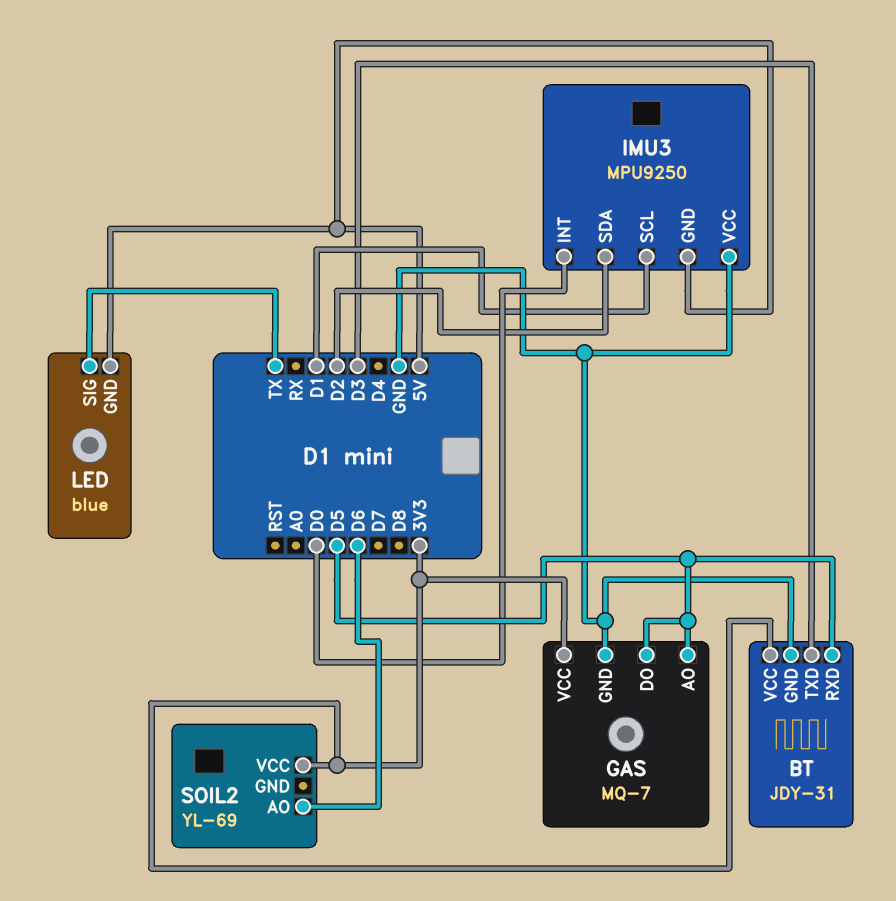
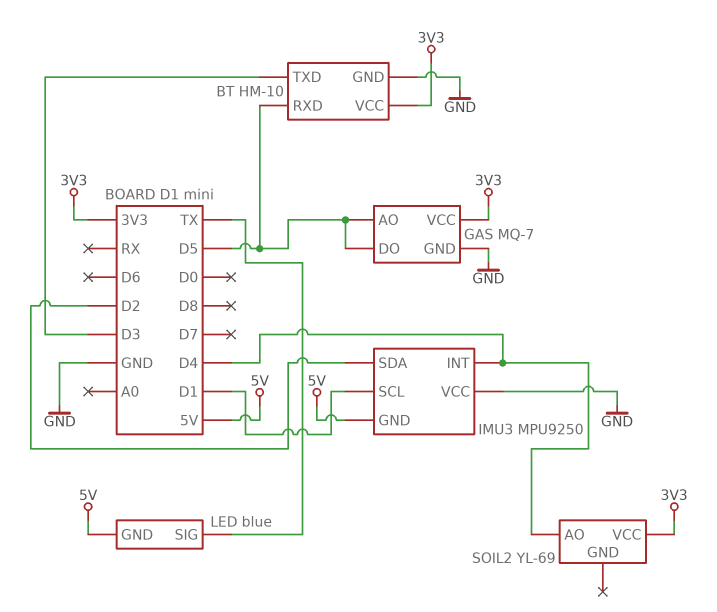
BT: JDY-31 -> HM-10
IMU3 pin INT: D0 -> D4
SOIL2 pin AO: D6 -> D4

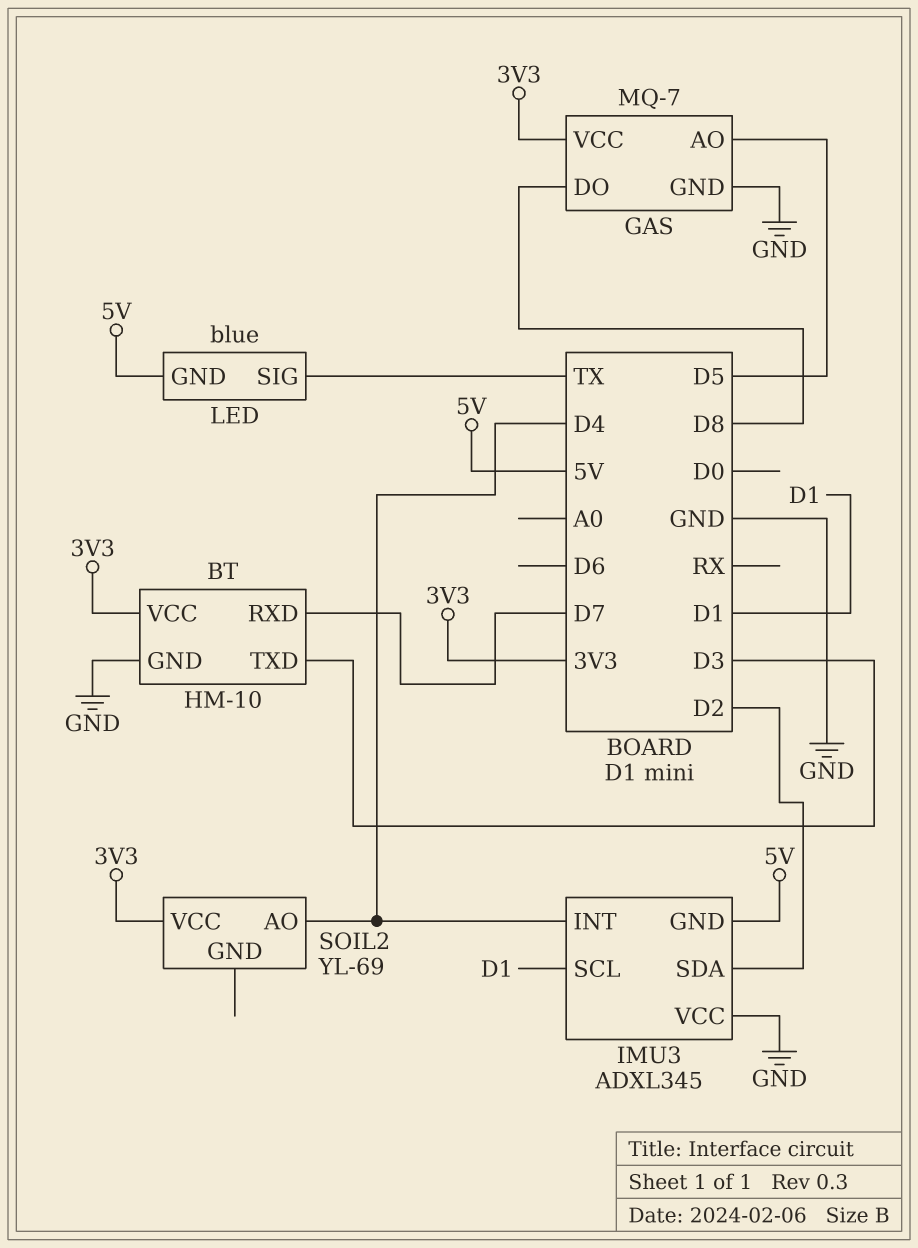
BT pin RXD: D5 -> D7
GAS pin DO: D5 -> D8
IMU3: MPU9250 -> ADXL345

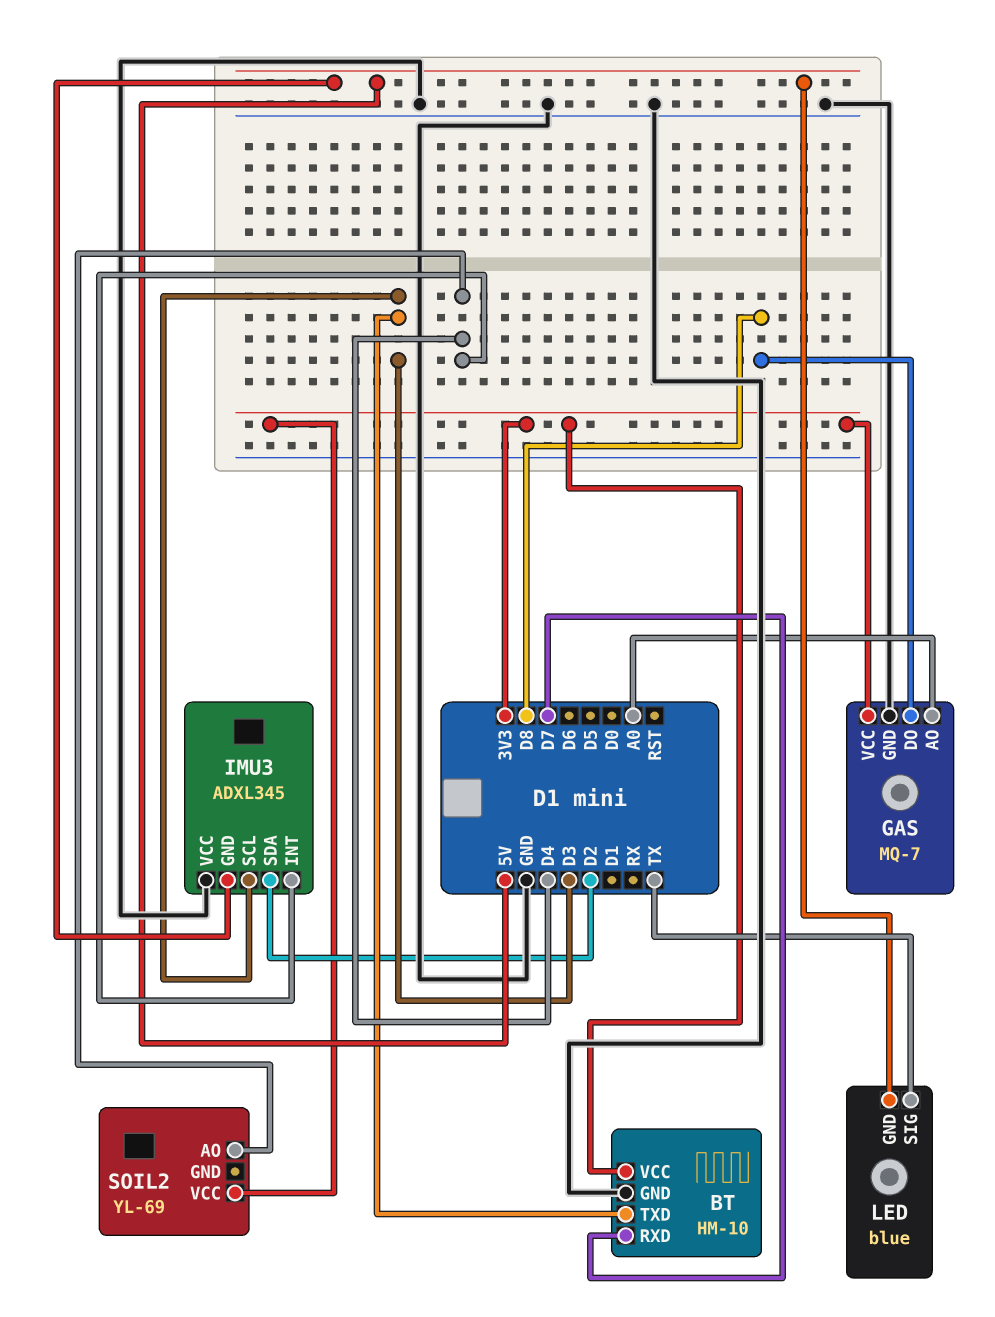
GAS pin AO: D5 -> A0
IMU3 pin SCL: D1 -> D3

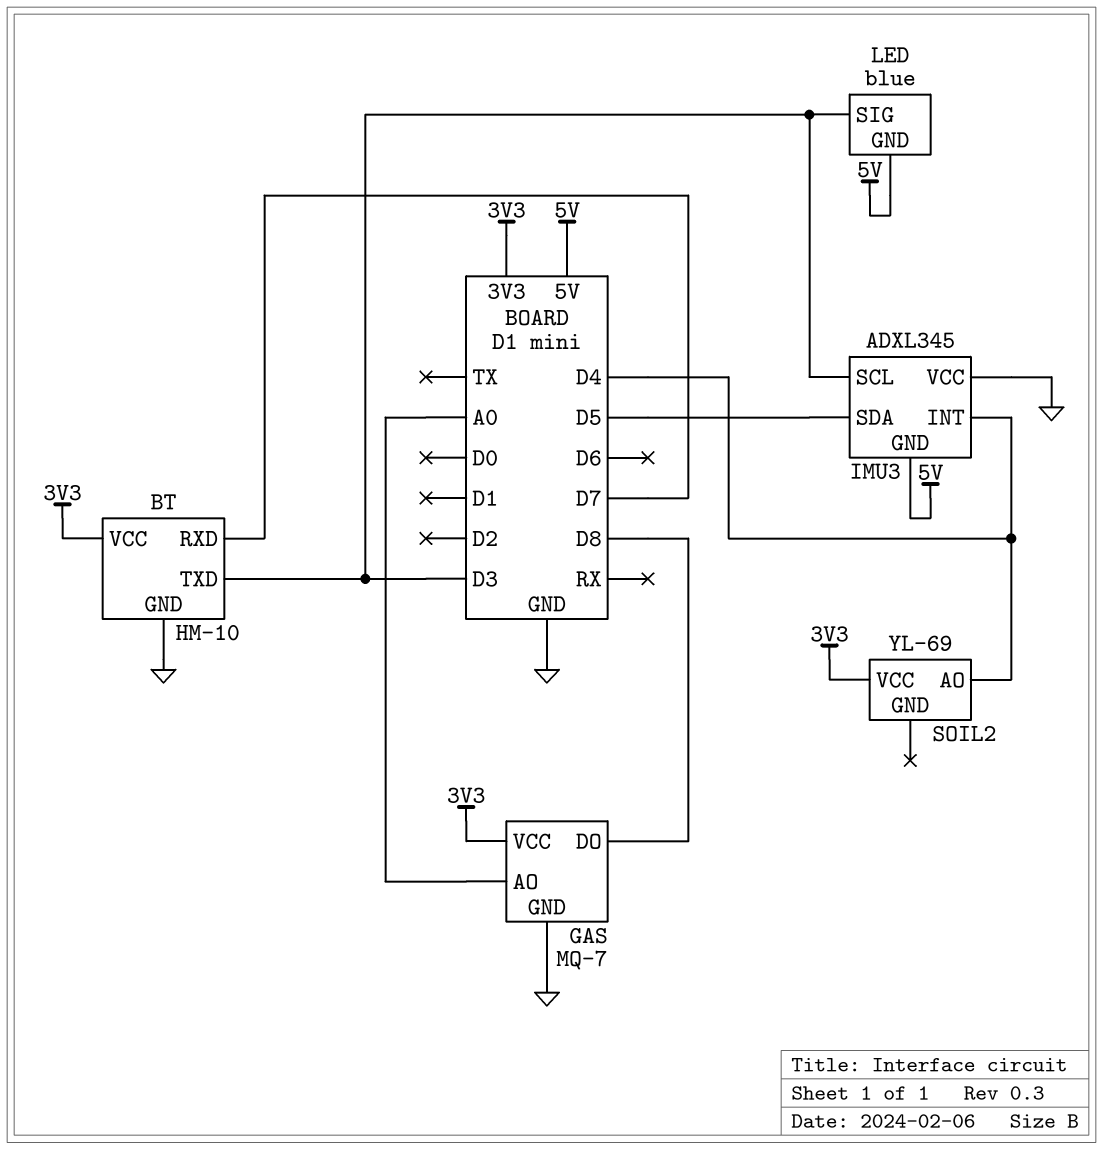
IMU3 pin SDA: D2 -> D5
LED pin SIG: TX -> D3

